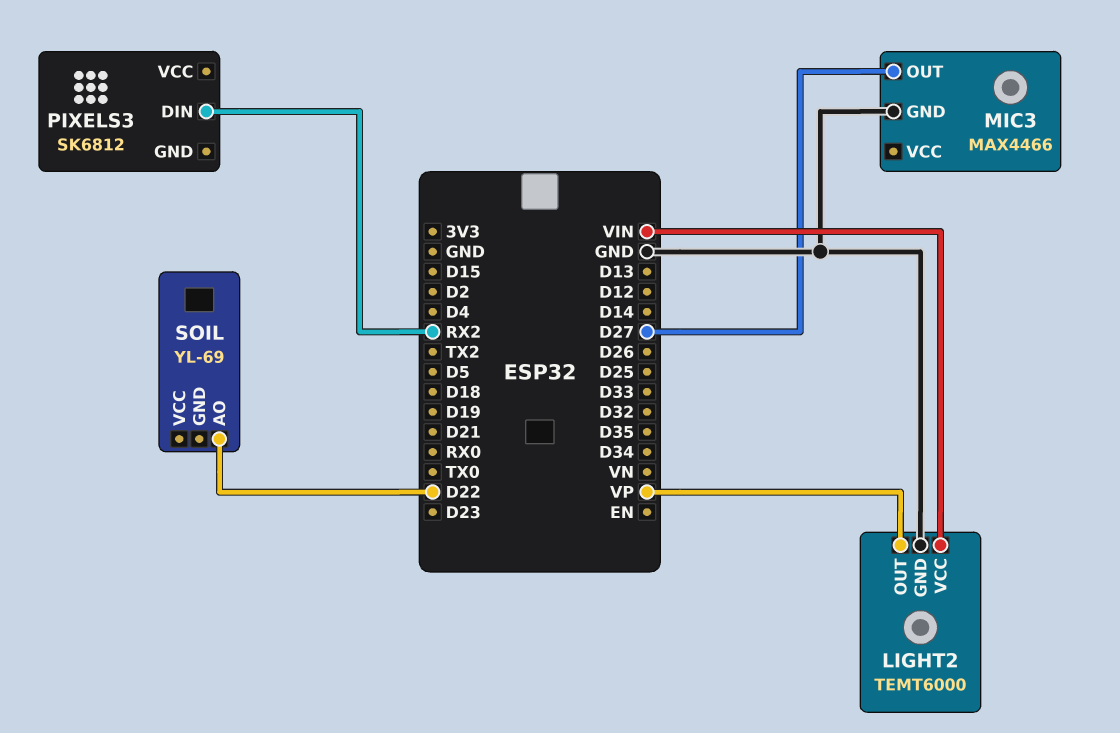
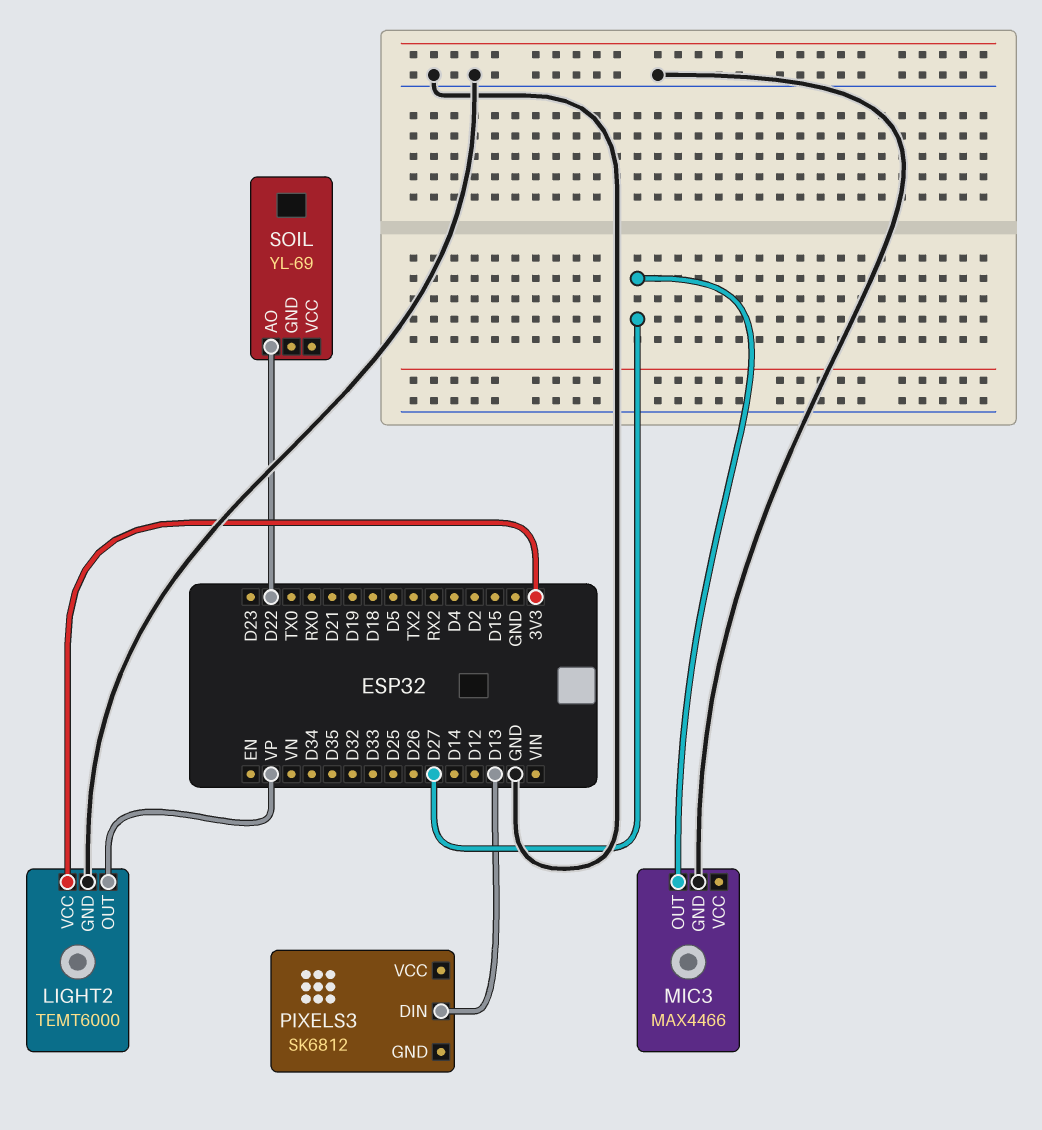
LIGHT2 pin VCC: VIN -> 3V3
PIXELS3 pin DIN: RX2 -> D13

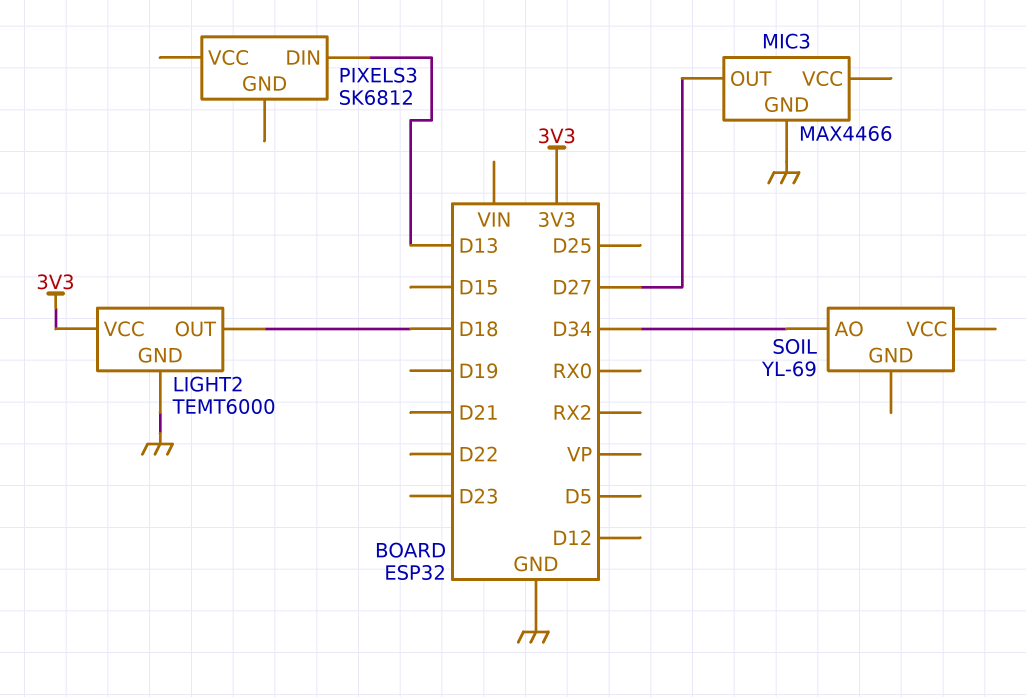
LIGHT2 pin OUT: VP -> D18
SOIL pin AO: D22 -> D34

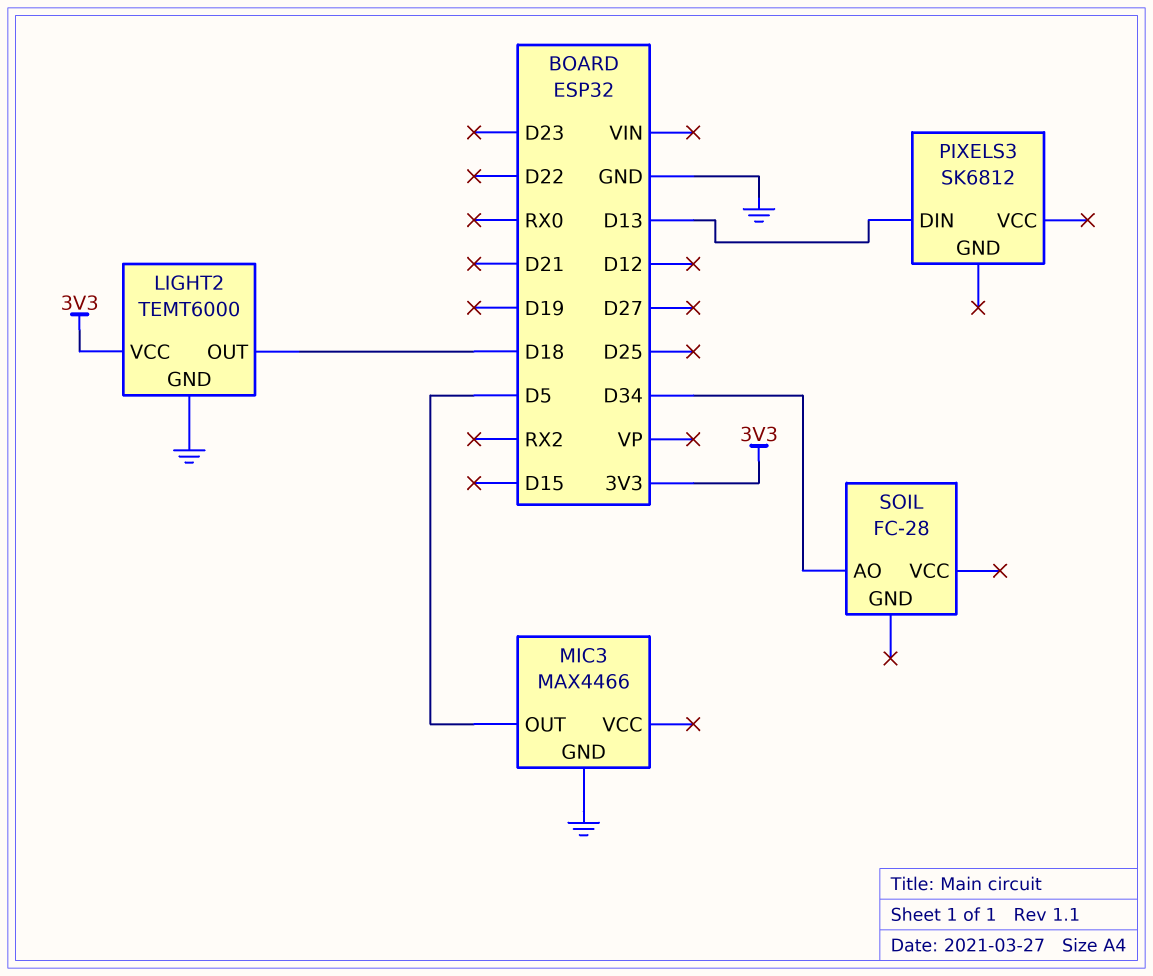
MIC3 pin OUT: D27 -> D5
SOIL: YL-69 -> FC-28

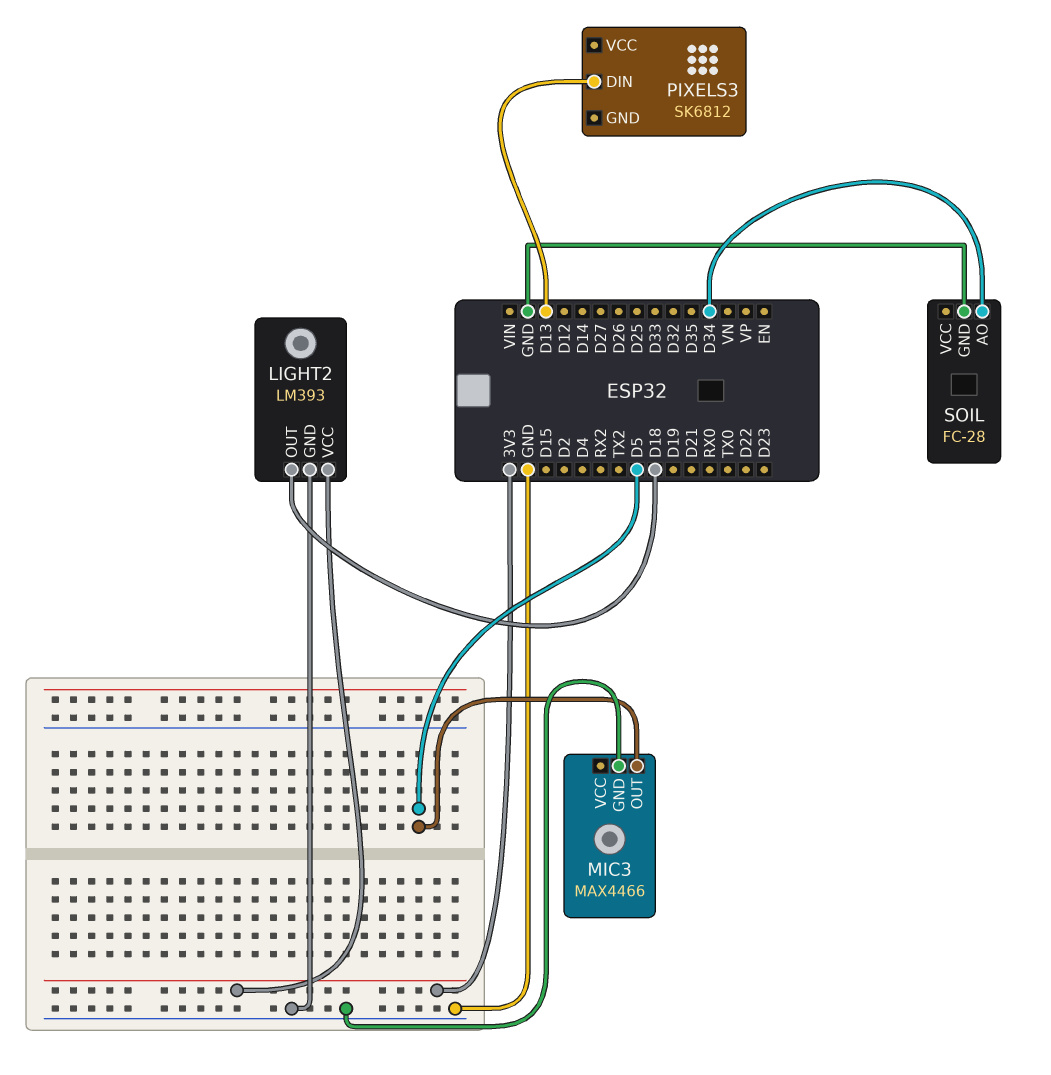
LIGHT2: TEMT6000 -> LM393
SOIL pin GND: none -> GND

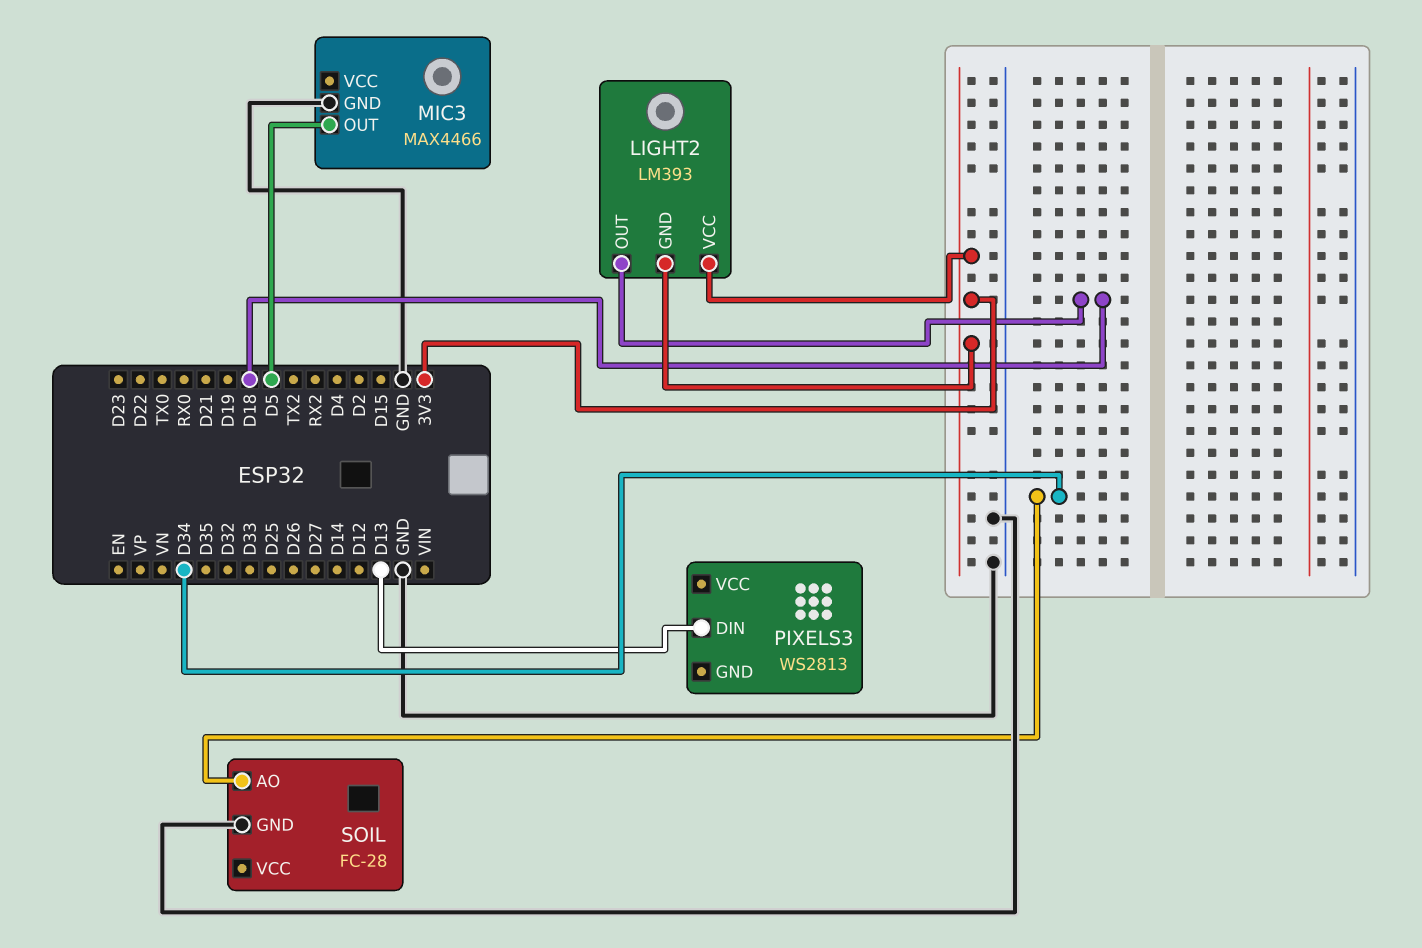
LIGHT2 pin GND: GND -> 3V3
PIXELS3: SK6812 -> WS2813

